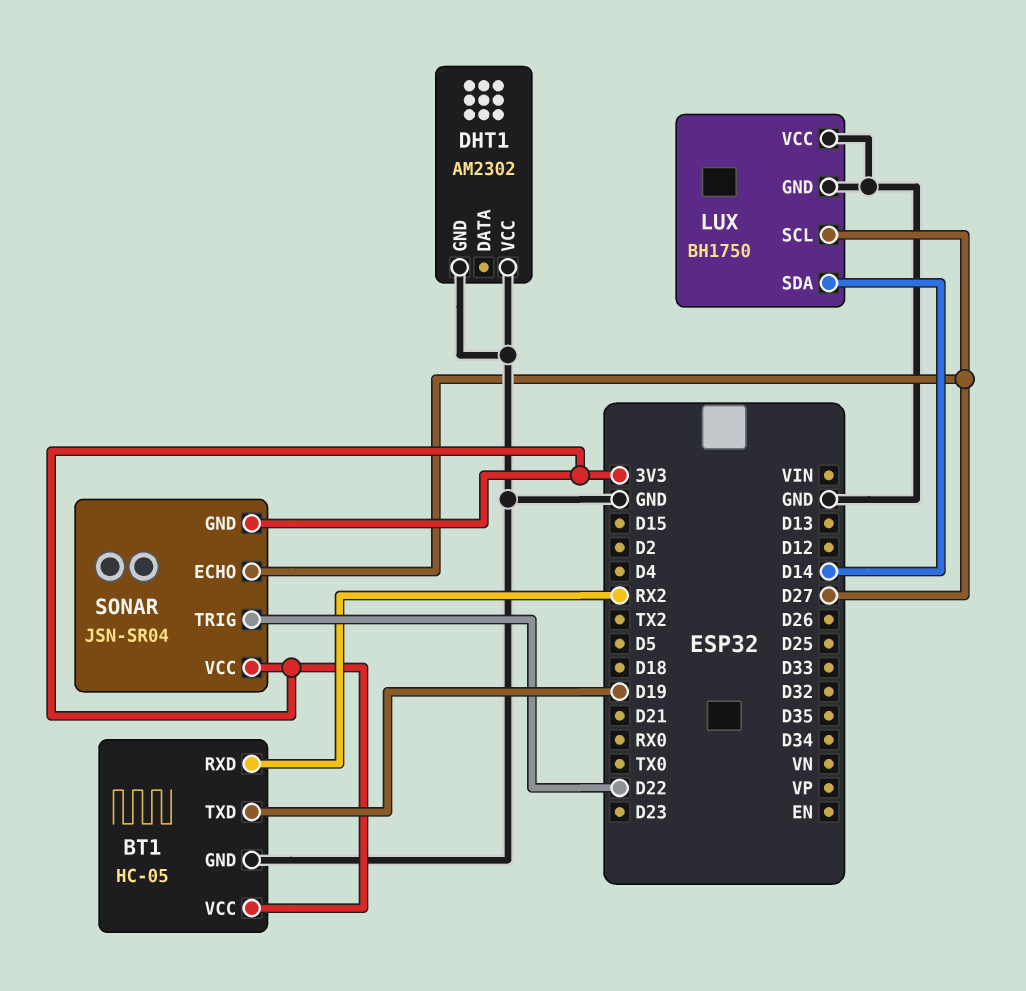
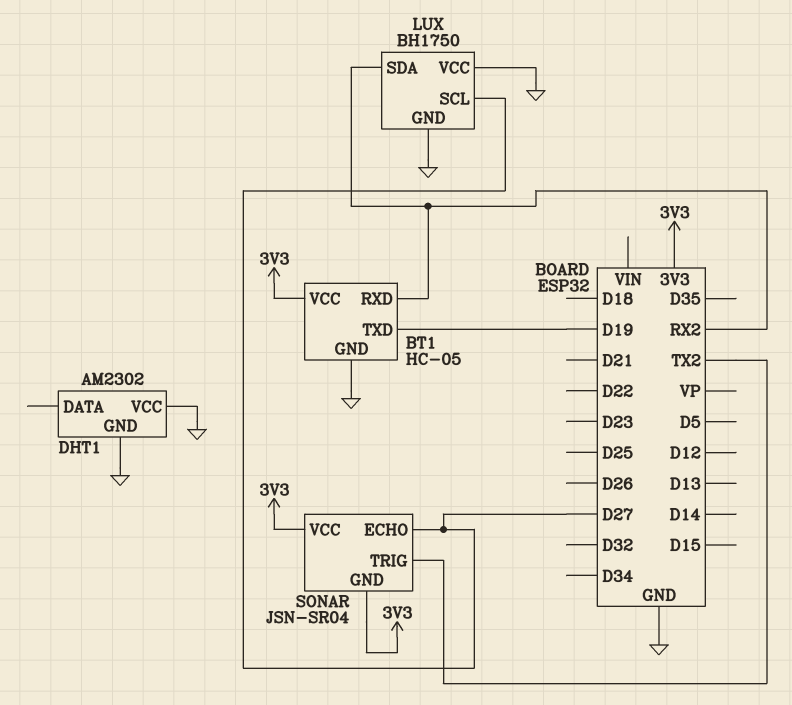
LUX pin SDA: D14 -> RX2
SONAR pin TRIG: D22 -> TX2

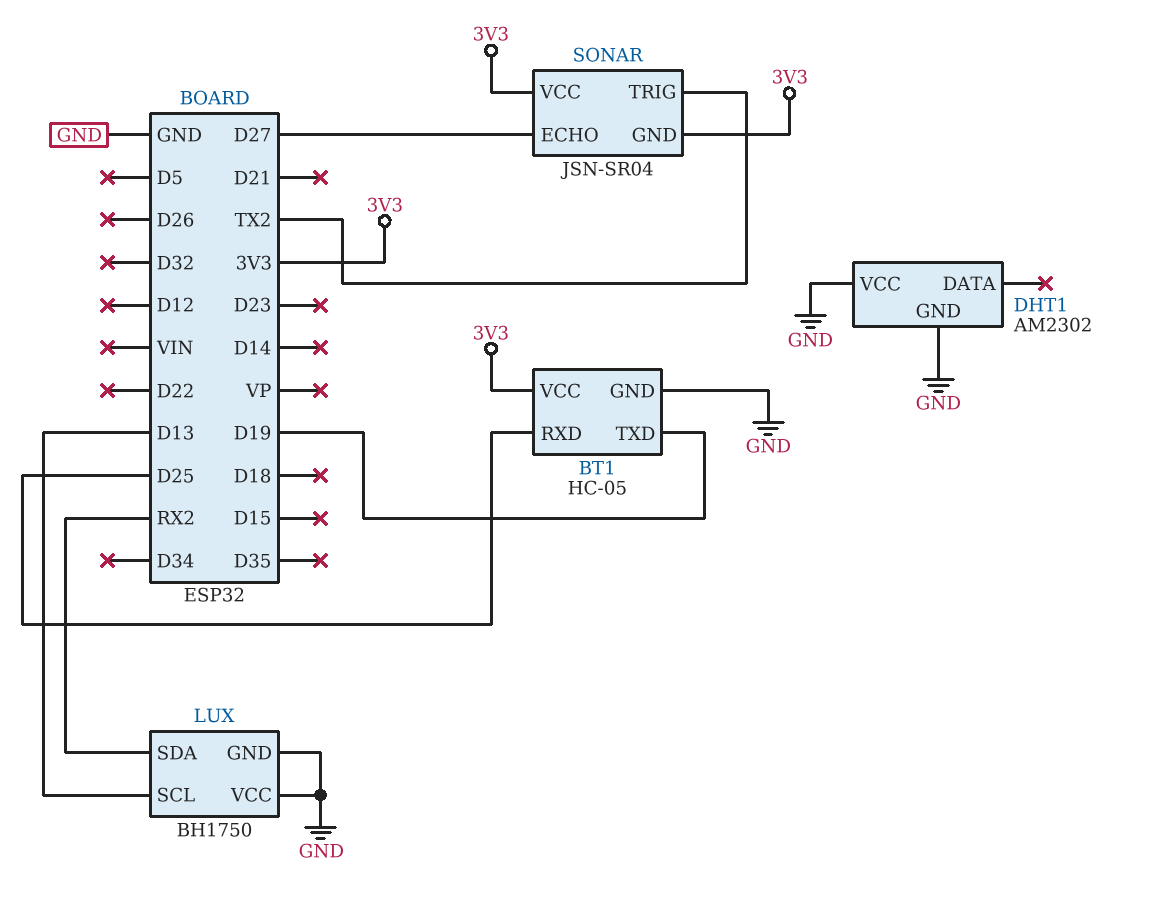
BT1 pin RXD: RX2 -> D25
LUX pin SCL: D27 -> D13

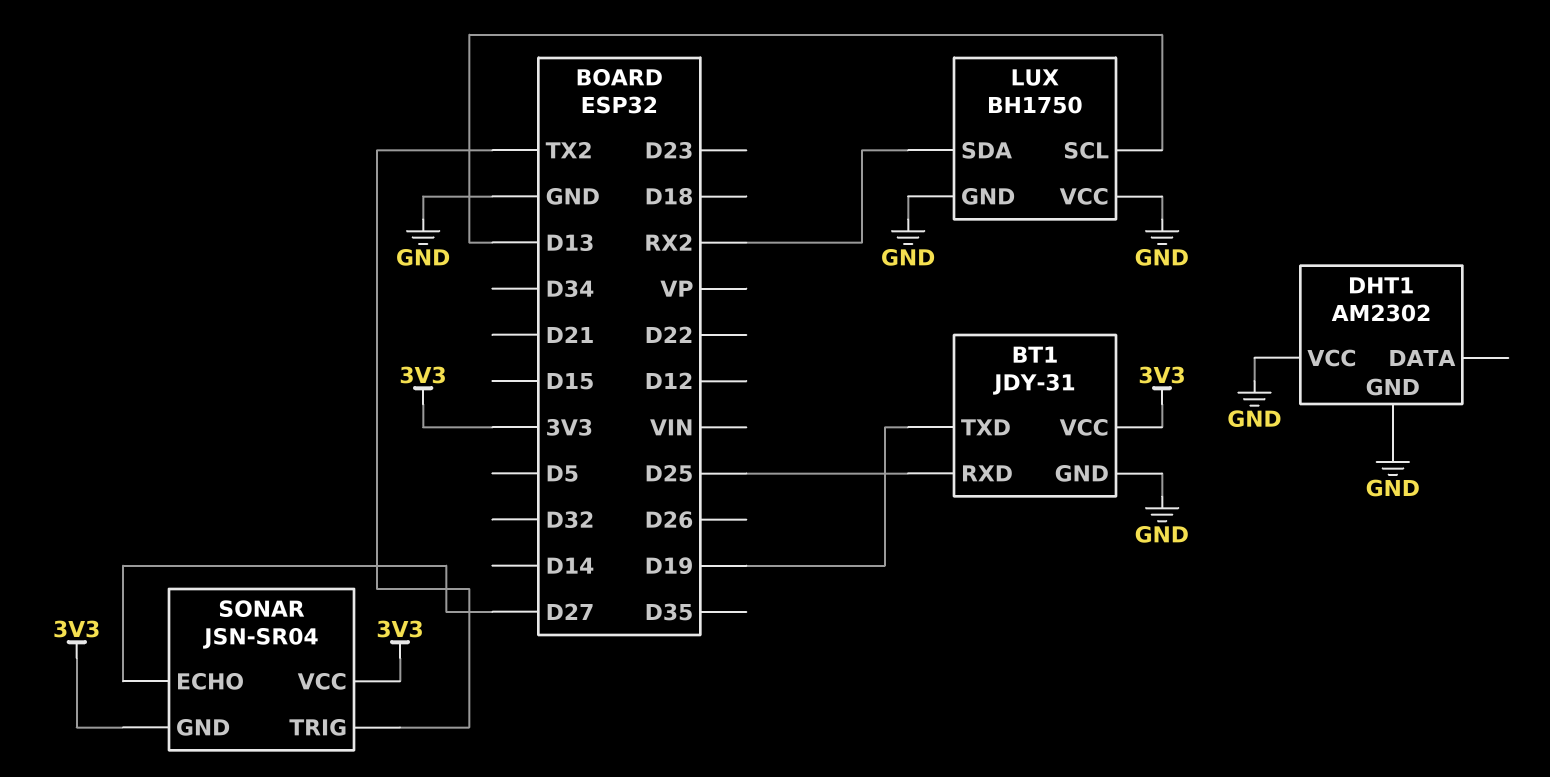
BT1: HC-05 -> JDY-31

